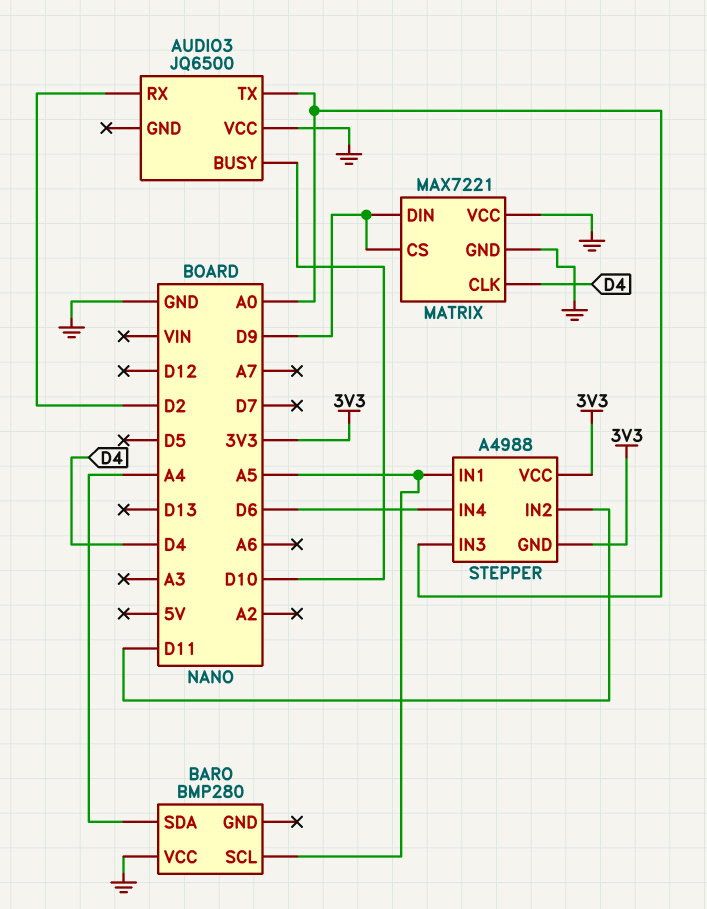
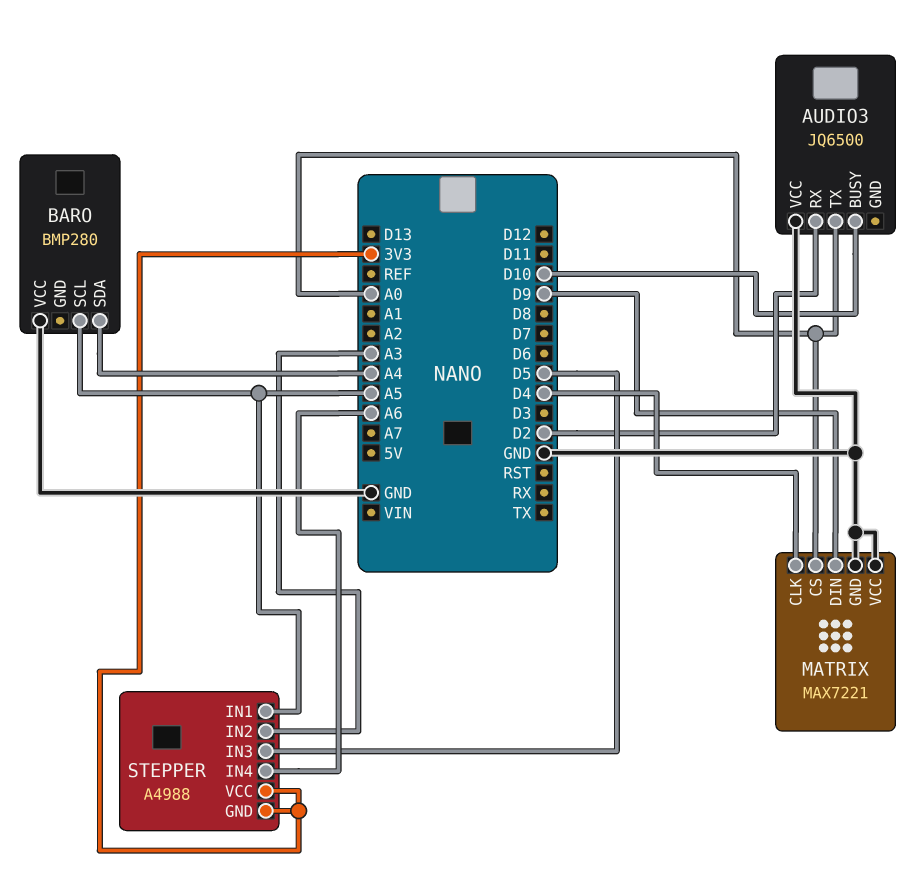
MATRIX pin CS: D9 -> A0
STEPPER pin IN2: D11 -> A3
STEPPER pin IN3: A0 -> D5
STEPPER pin IN4: D6 -> A6

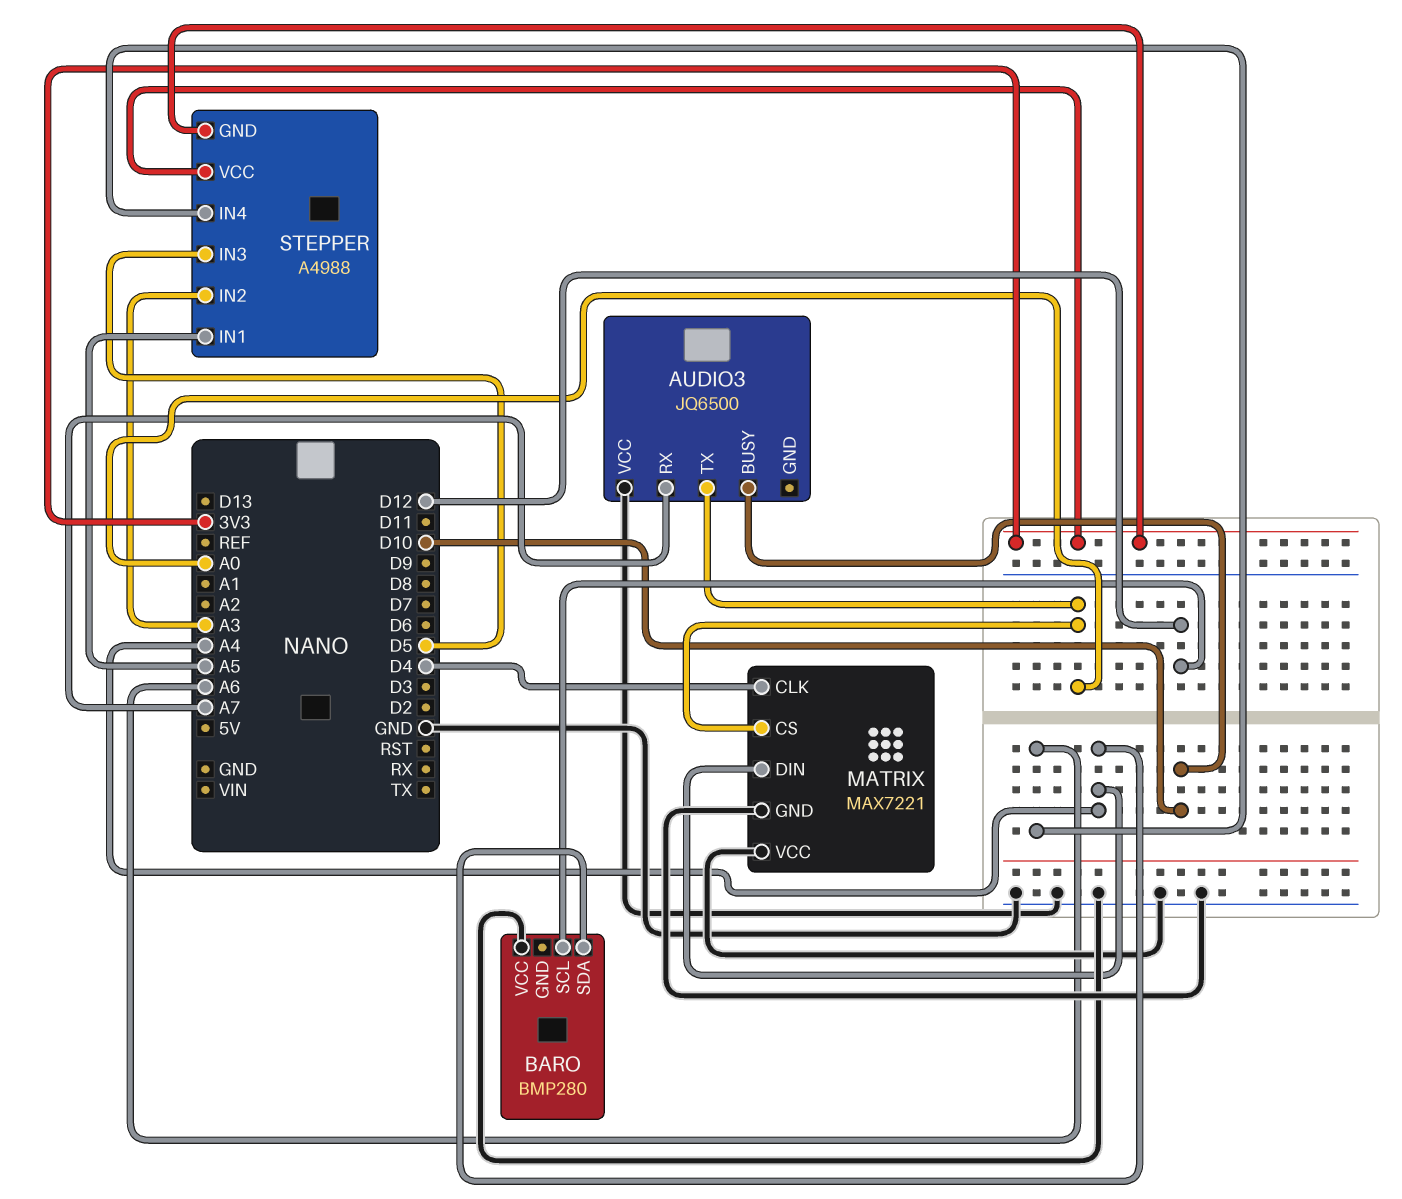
AUDIO3 pin RX: D2 -> A7
BARO pin SCL: A5 -> D12
MATRIX pin DIN: D9 -> A4

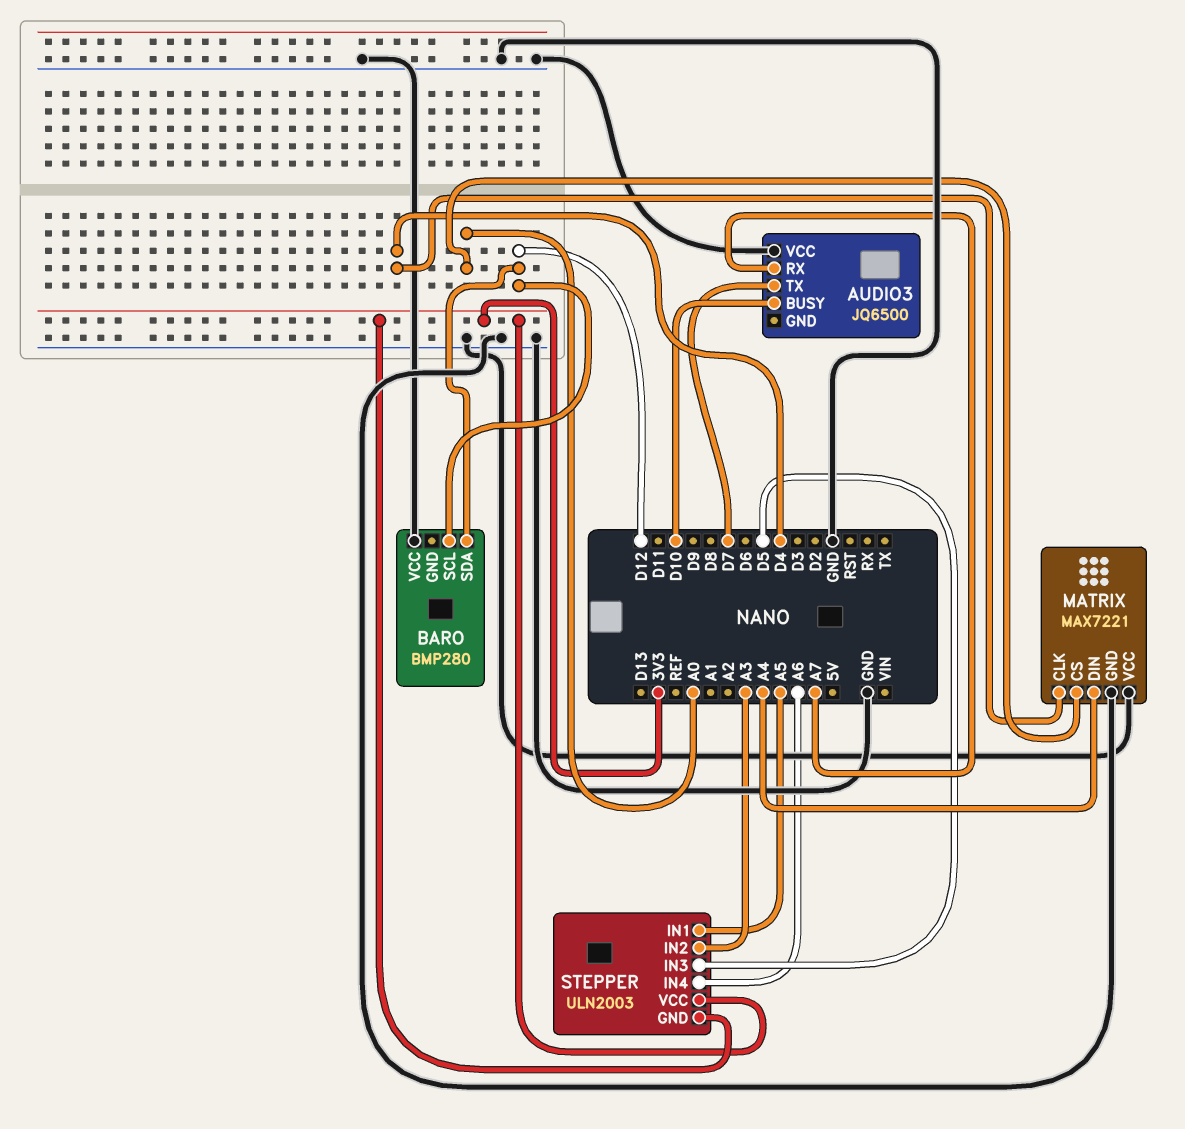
AUDIO3 pin TX: A0 -> D7
BARO pin SDA: A4 -> D12
STEPPER: A4988 -> ULN2003

